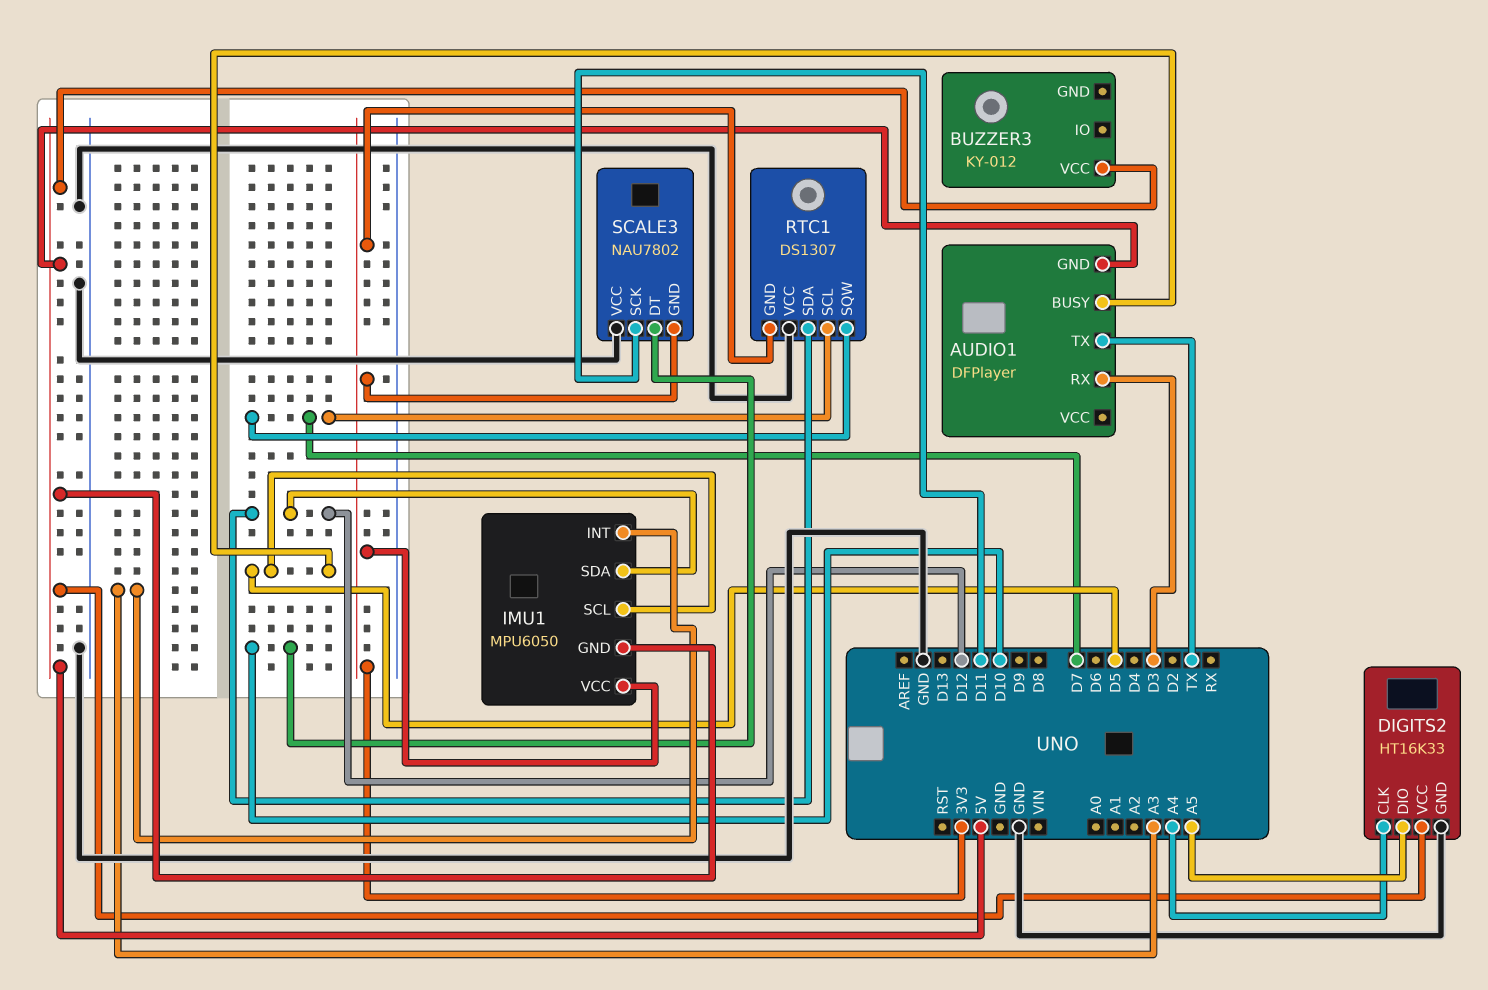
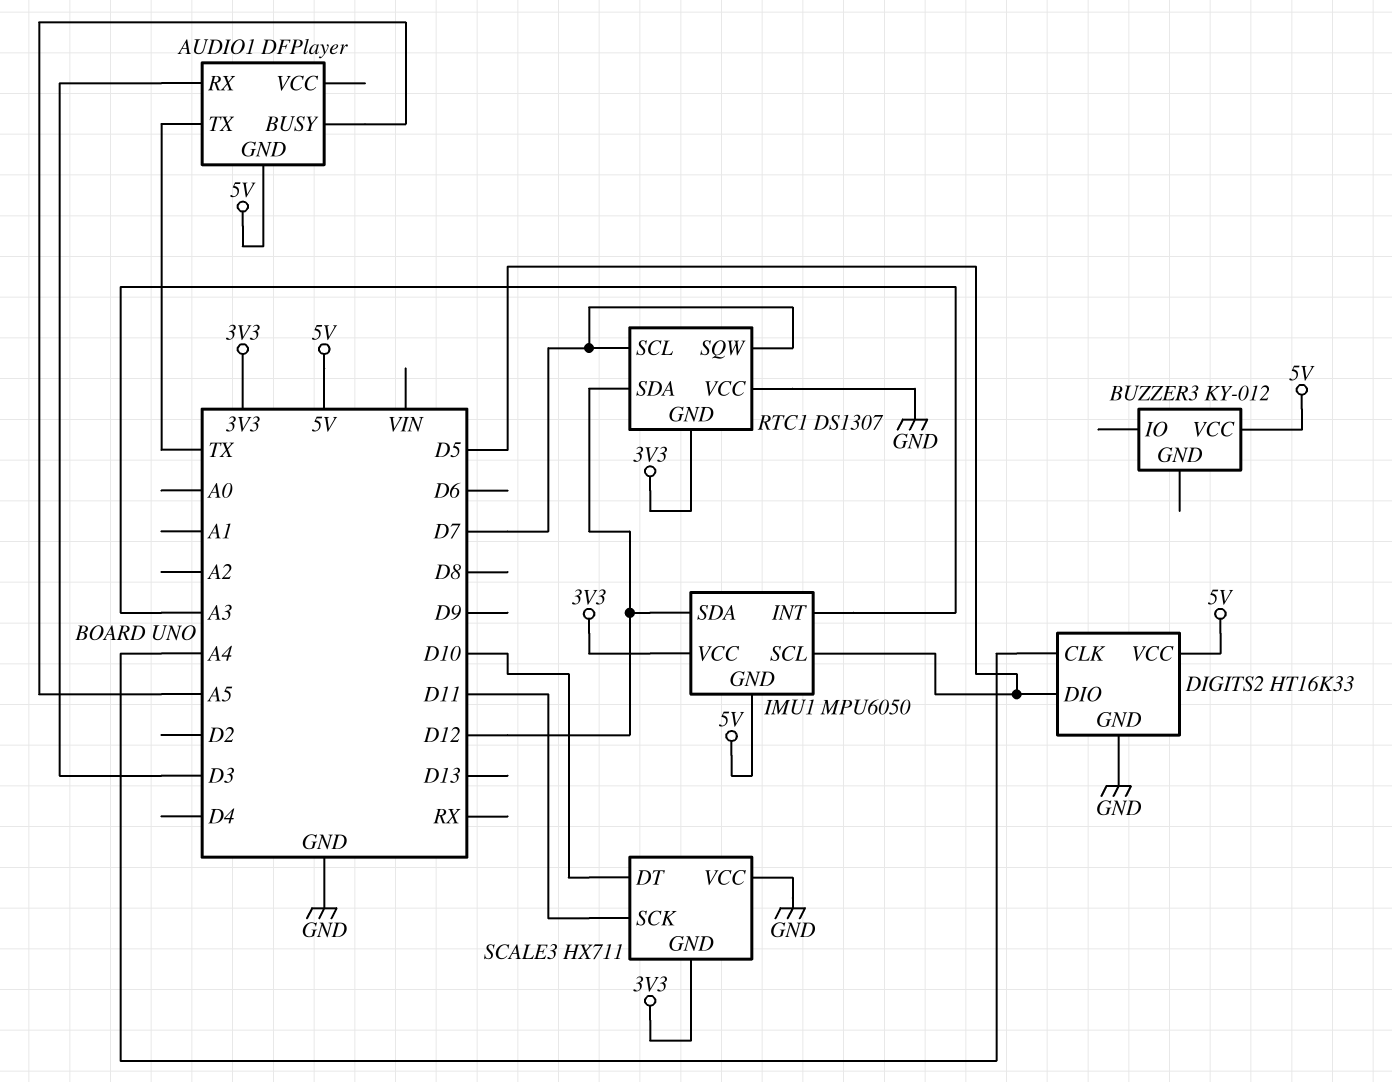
AUDIO1 pin BUSY: D5 -> A5
DIGITS2 pin DIO: A5 -> D5
SCALE3: NAU7802 -> HX711

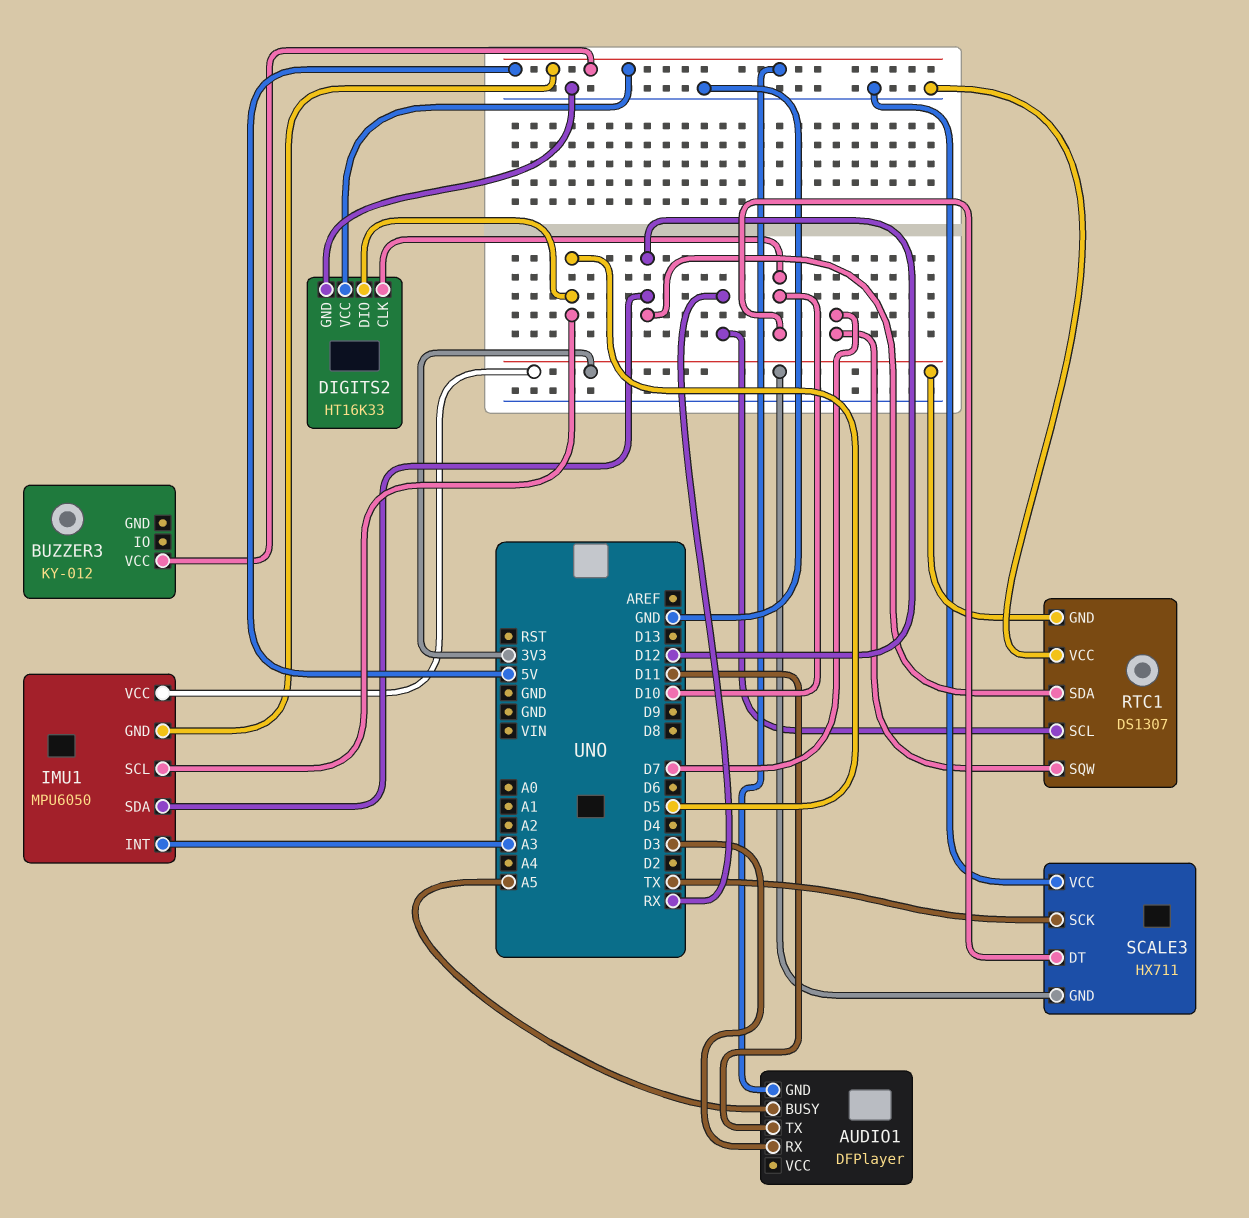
AUDIO1 pin TX: TX -> D11
DIGITS2 pin CLK: A4 -> D10
RTC1 pin SCL: D7 -> RX
SCALE3 pin SCK: D11 -> TX

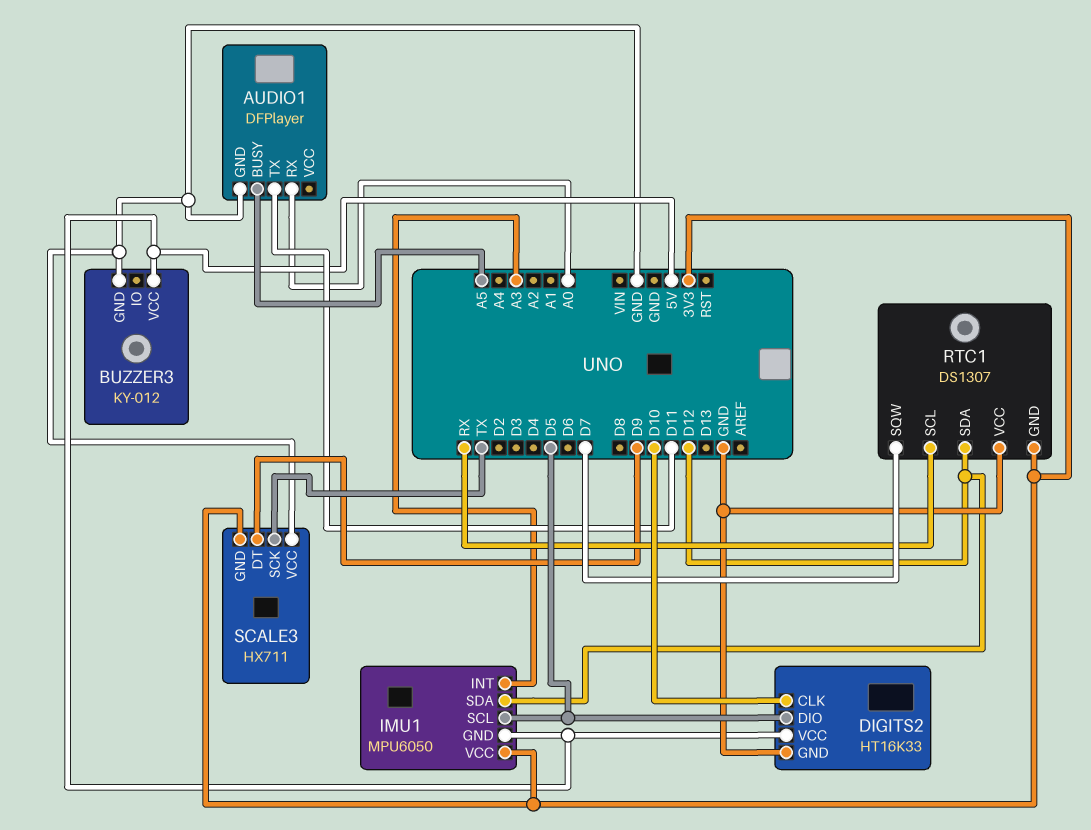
AUDIO1 pin GND: 5V -> GND
AUDIO1 pin RX: D3 -> A0
BUZZER3 pin GND: none -> GND
SCALE3 pin DT: D10 -> D9

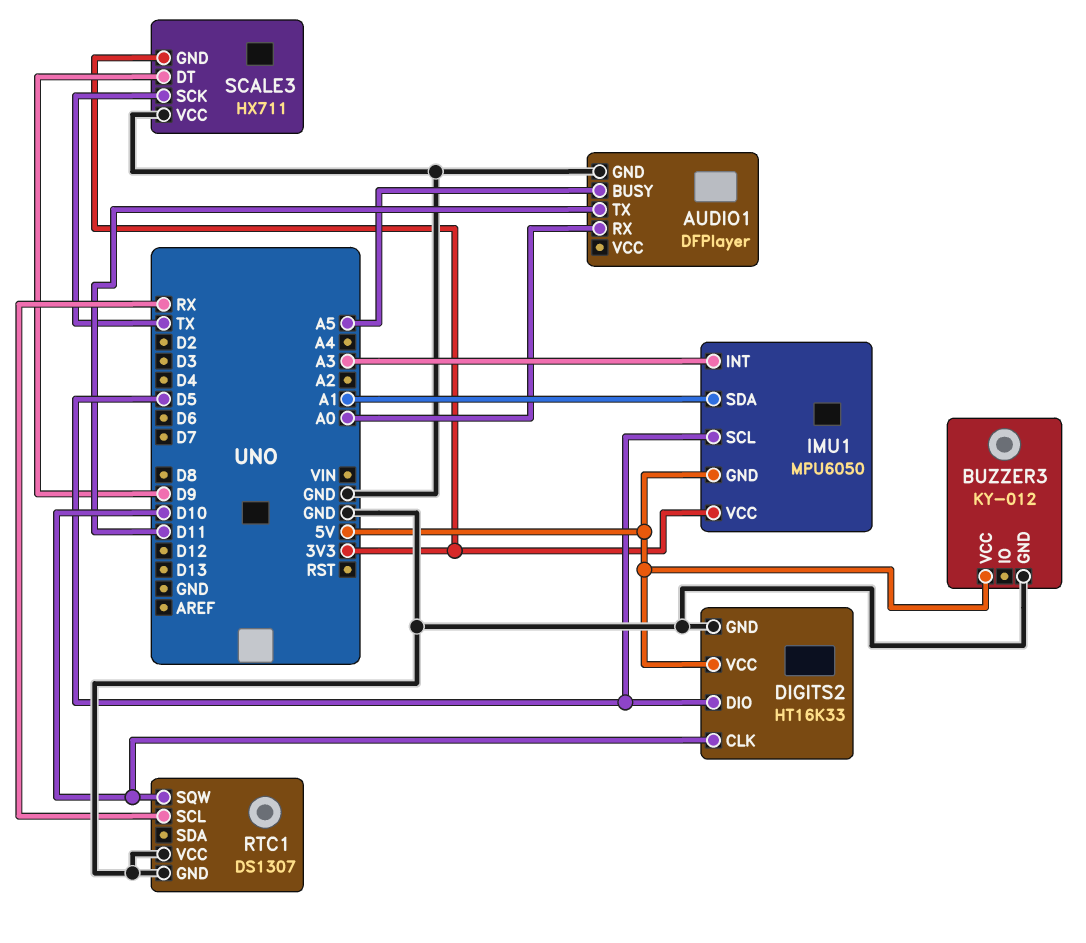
IMU1 pin SDA: D12 -> A1
RTC1 pin GND: 3V3 -> GND
RTC1 pin SDA: D12 -> none
RTC1 pin SQW: D7 -> D10

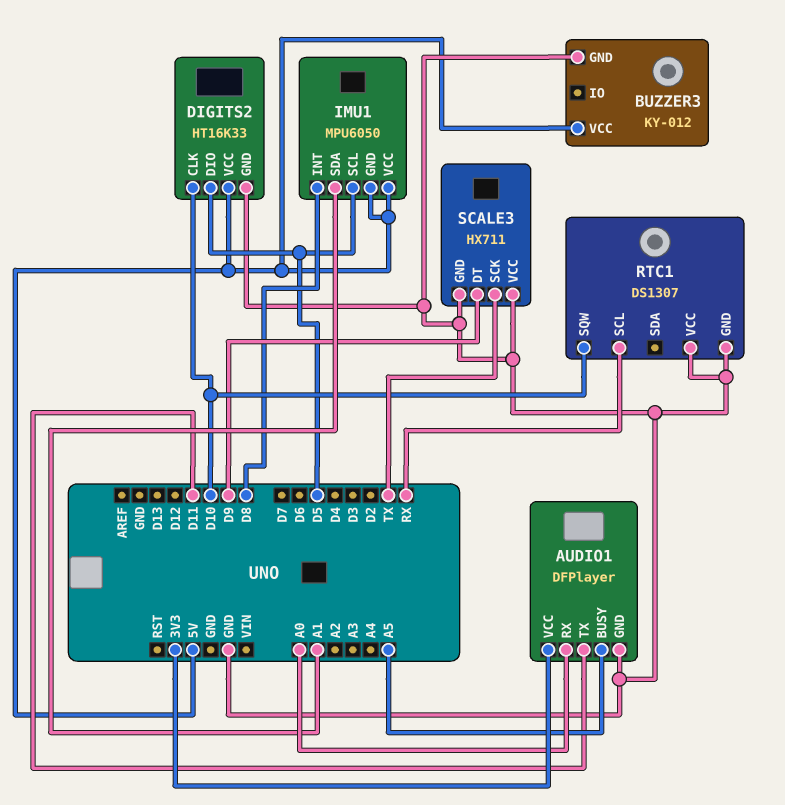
AUDIO1 pin VCC: none -> 3V3
IMU1 pin INT: A3 -> D8
IMU1 pin VCC: 3V3 -> 5V
SCALE3 pin GND: 3V3 -> GND

